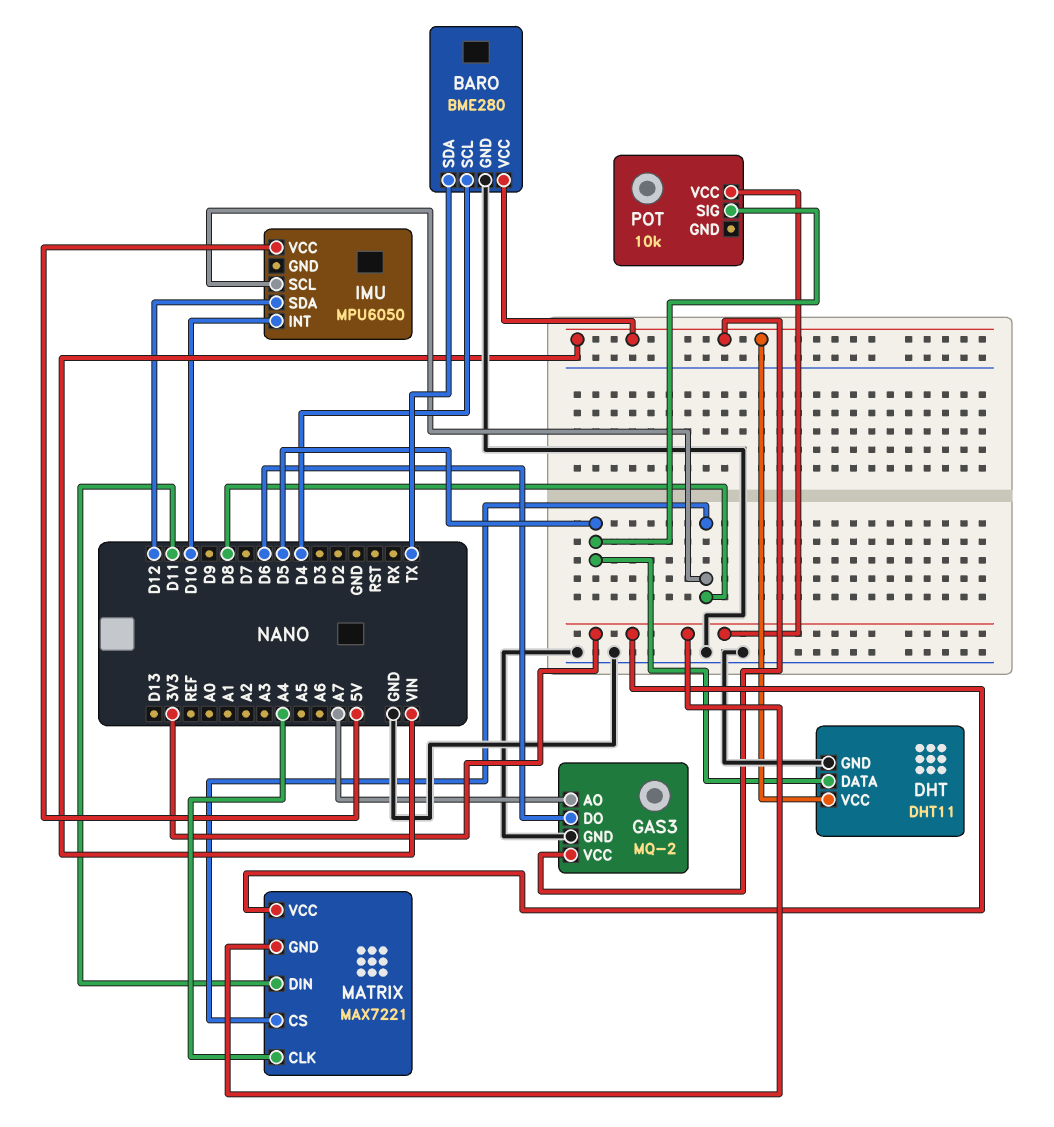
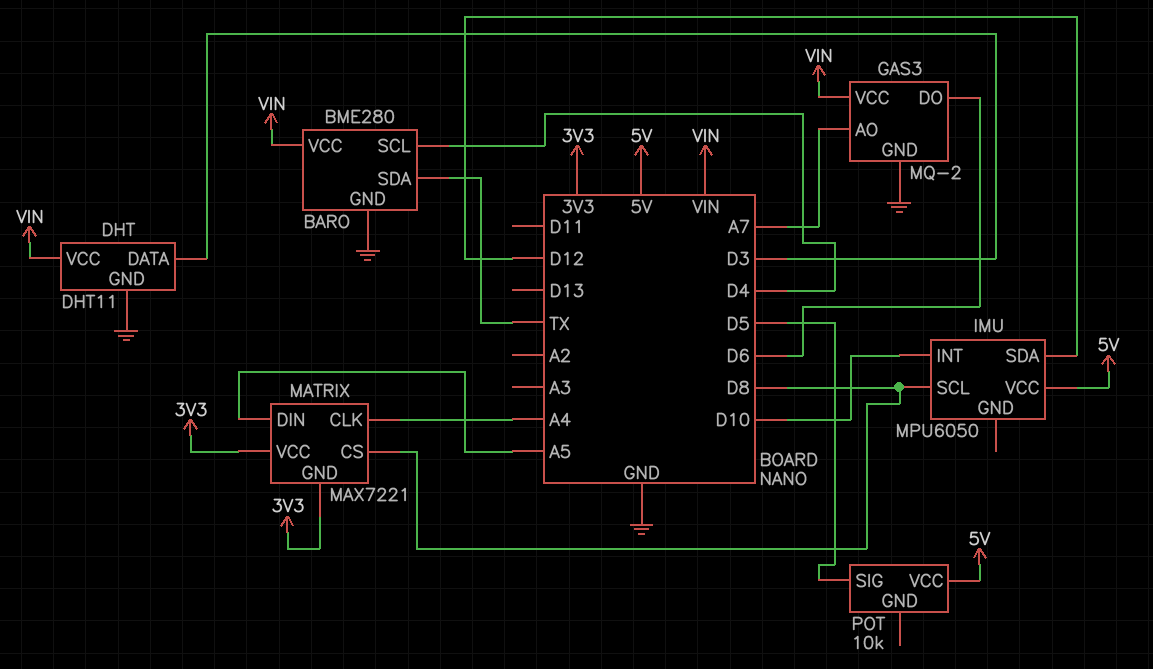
DHT pin DATA: D5 -> D3
MATRIX pin DIN: D11 -> A5
POT pin VCC: 3V3 -> 5V

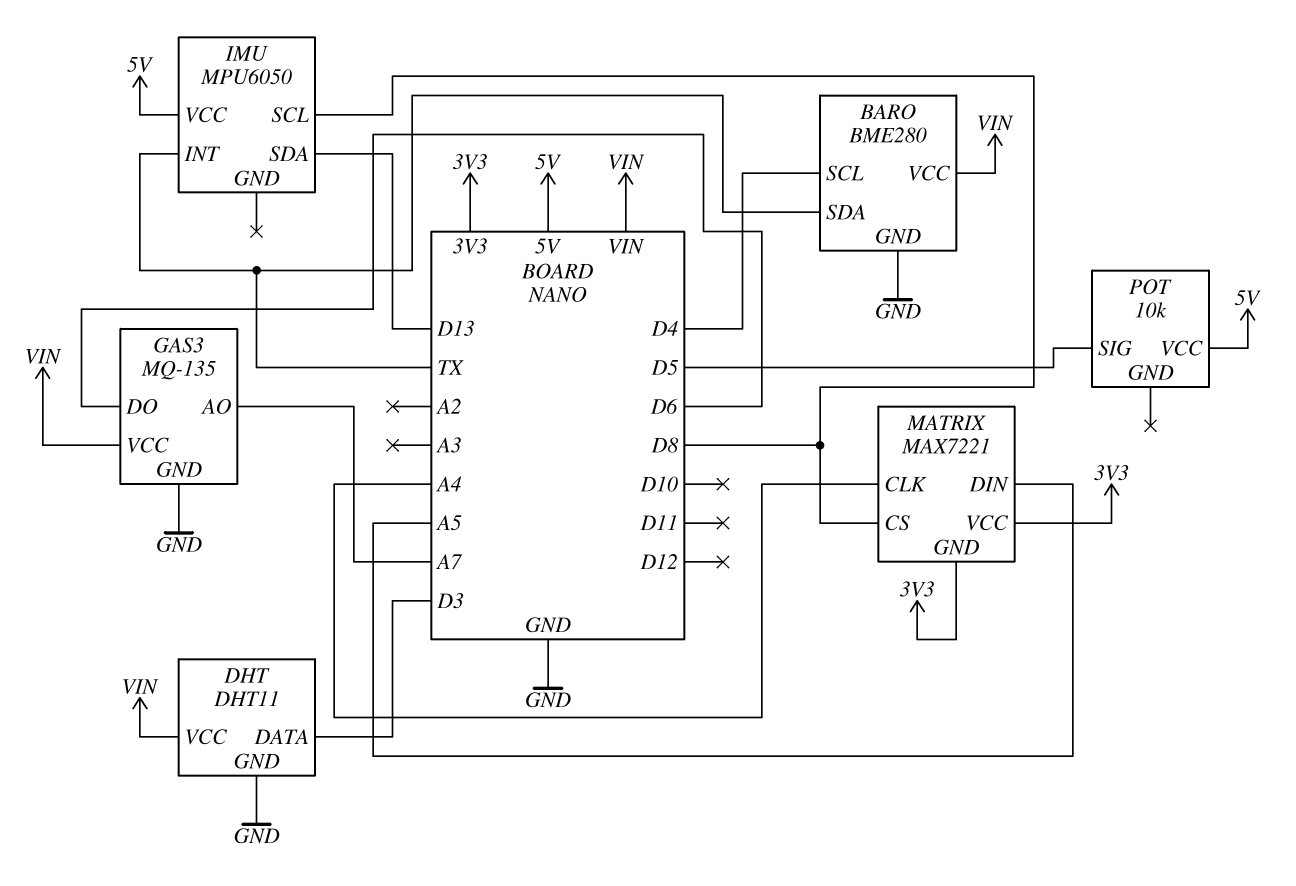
GAS3: MQ-2 -> MQ-135
IMU pin INT: D10 -> TX
IMU pin SDA: D12 -> D13

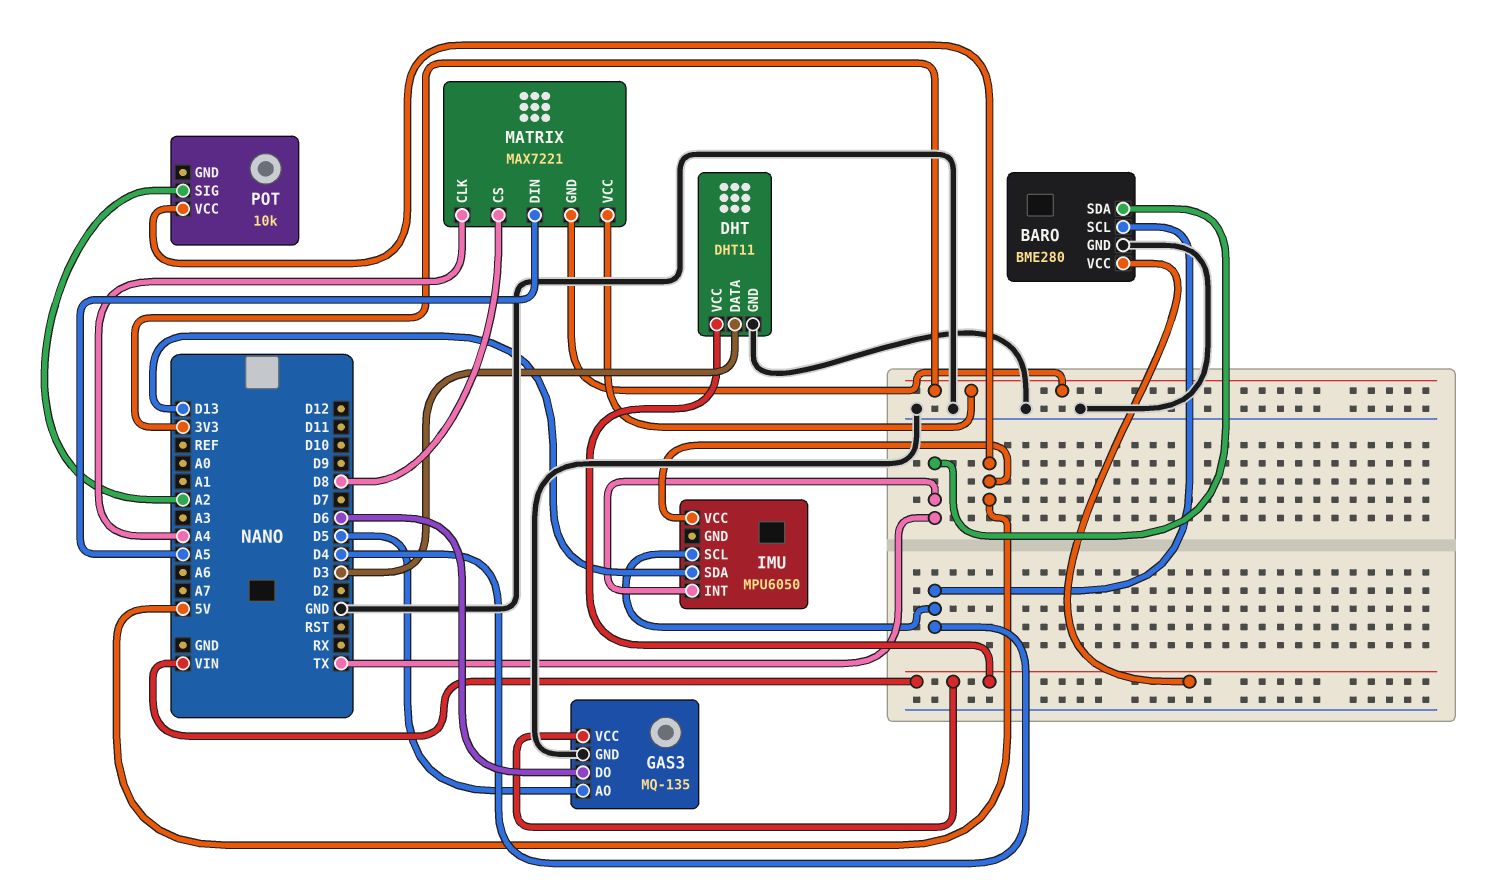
GAS3 pin AO: A7 -> D5
IMU pin SCL: D8 -> D4
POT pin SIG: D5 -> A2

